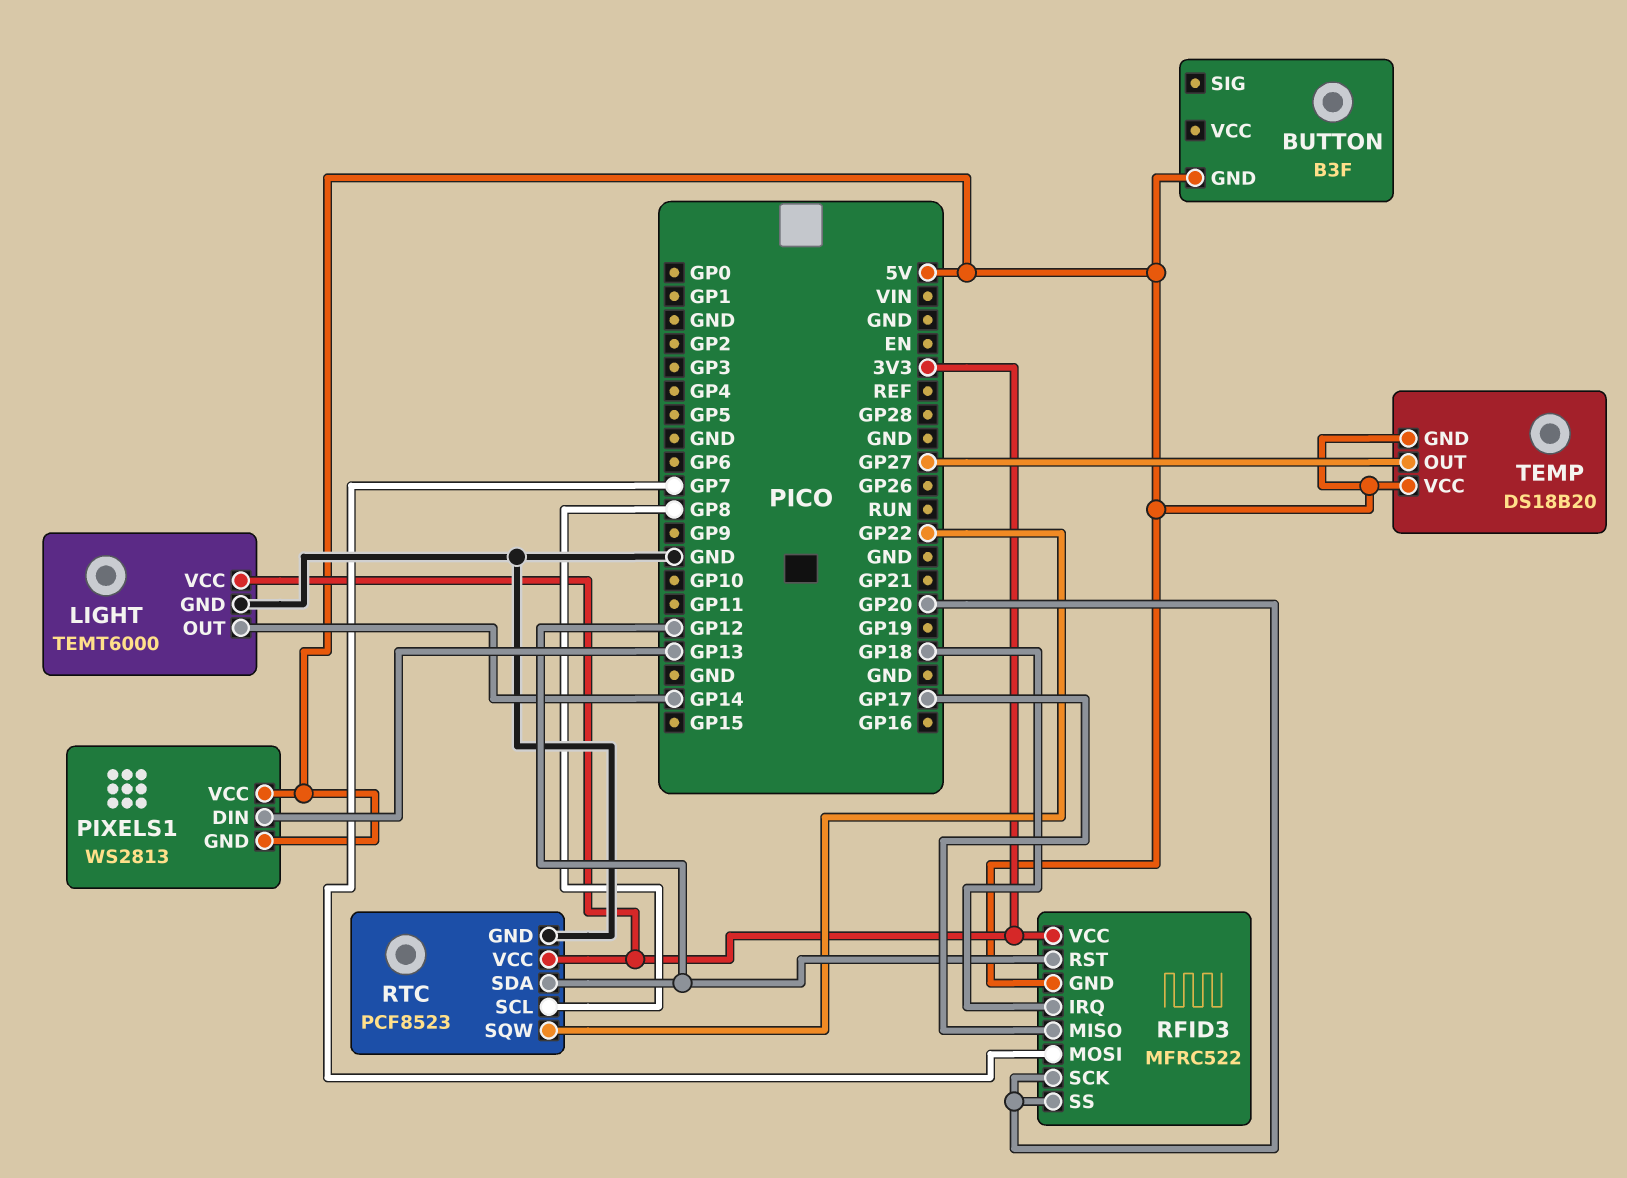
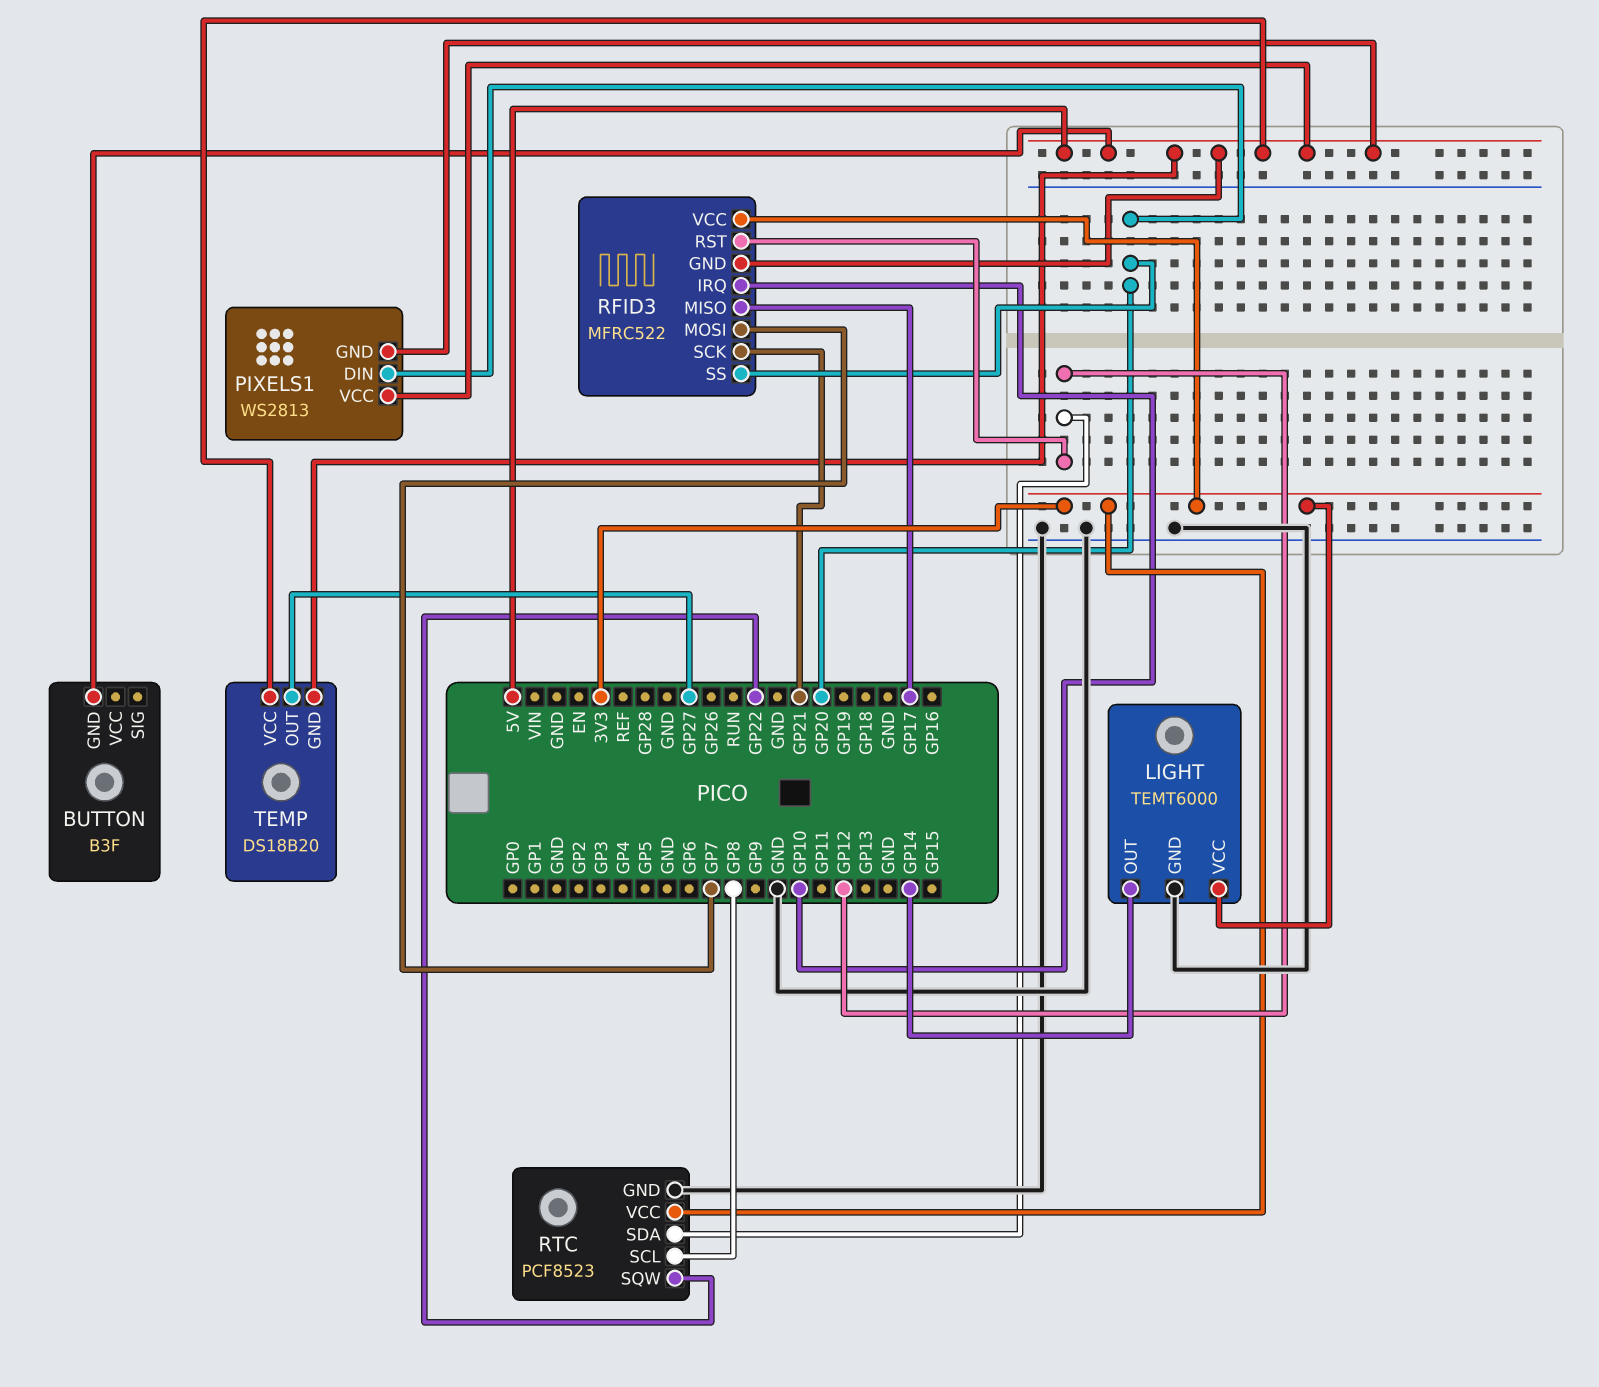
PIXELS1 pin DIN: GP13 -> GP20
RFID3 pin IRQ: GP18 -> GP10
RFID3 pin SCK: GP20 -> GP21

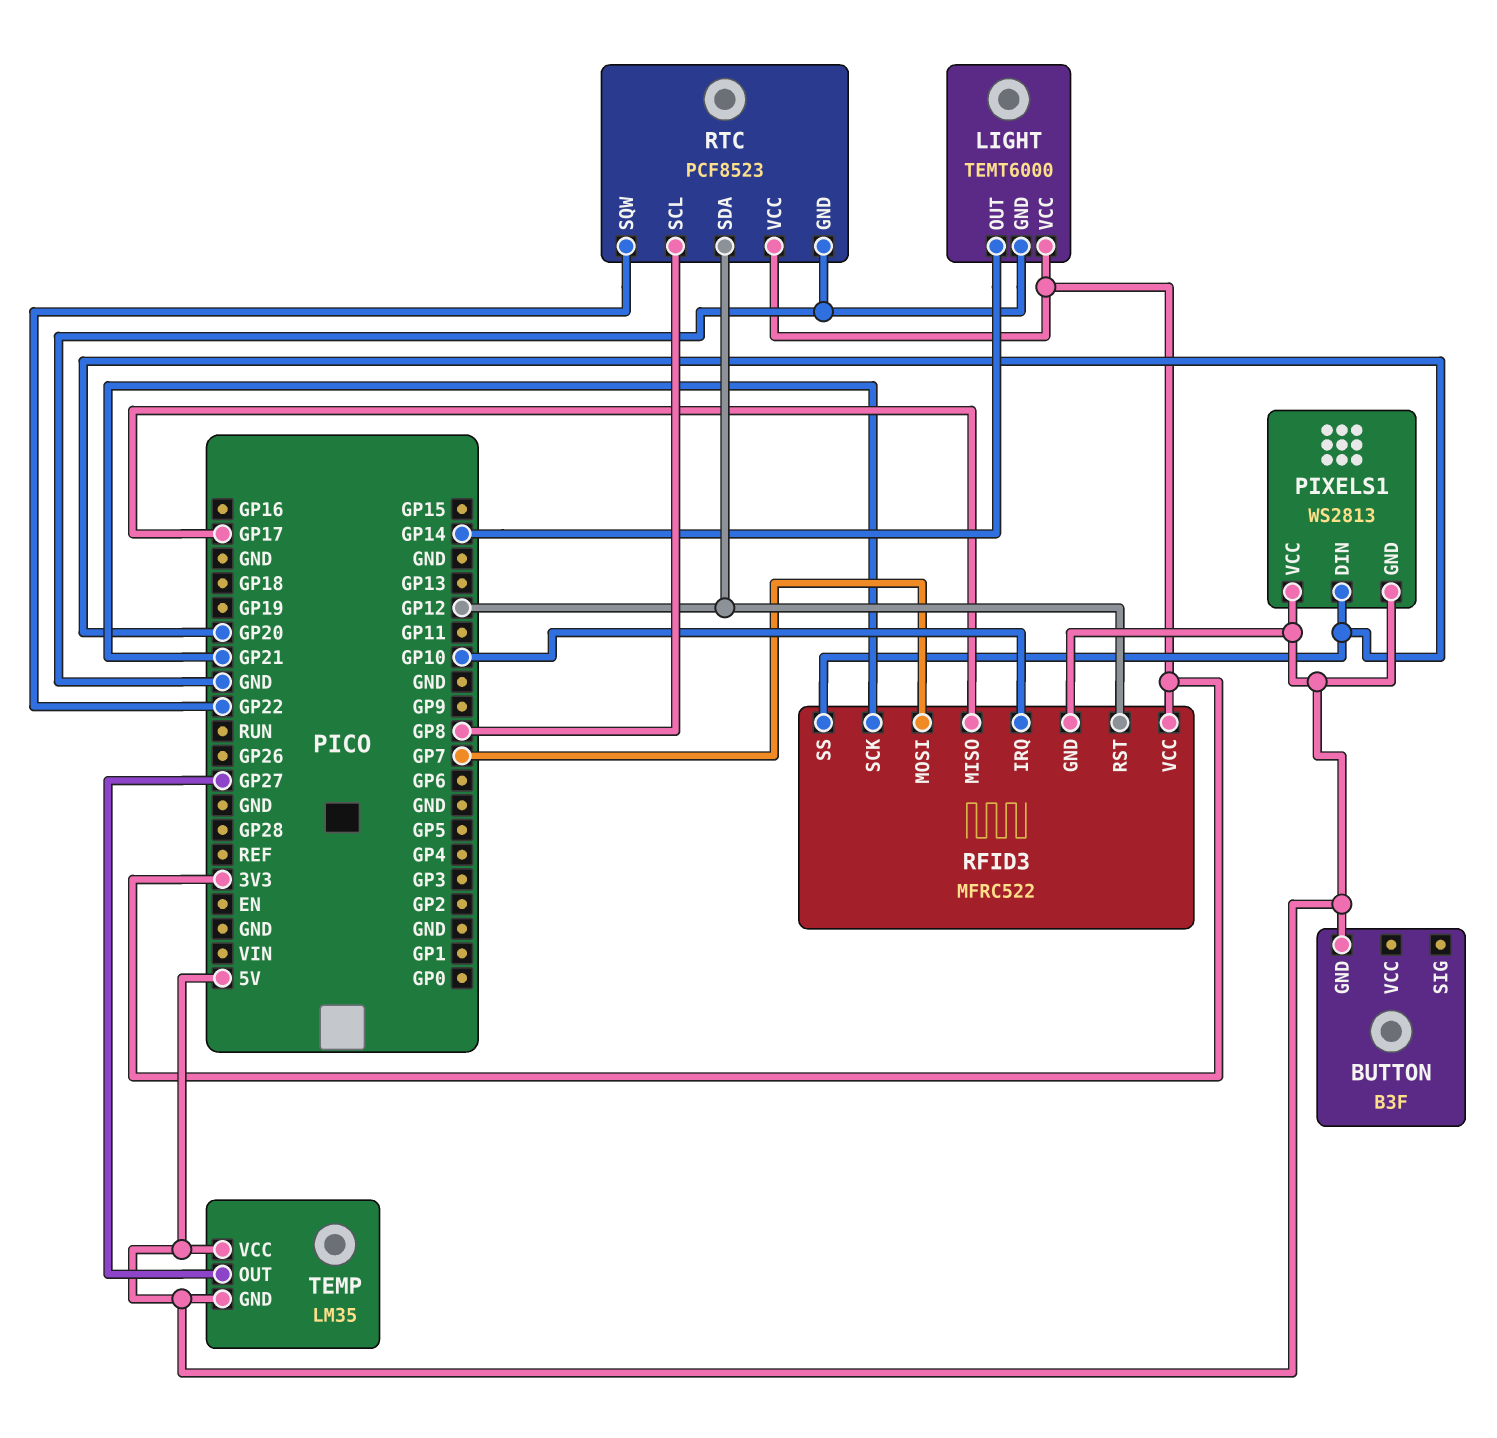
TEMP: DS18B20 -> LM35

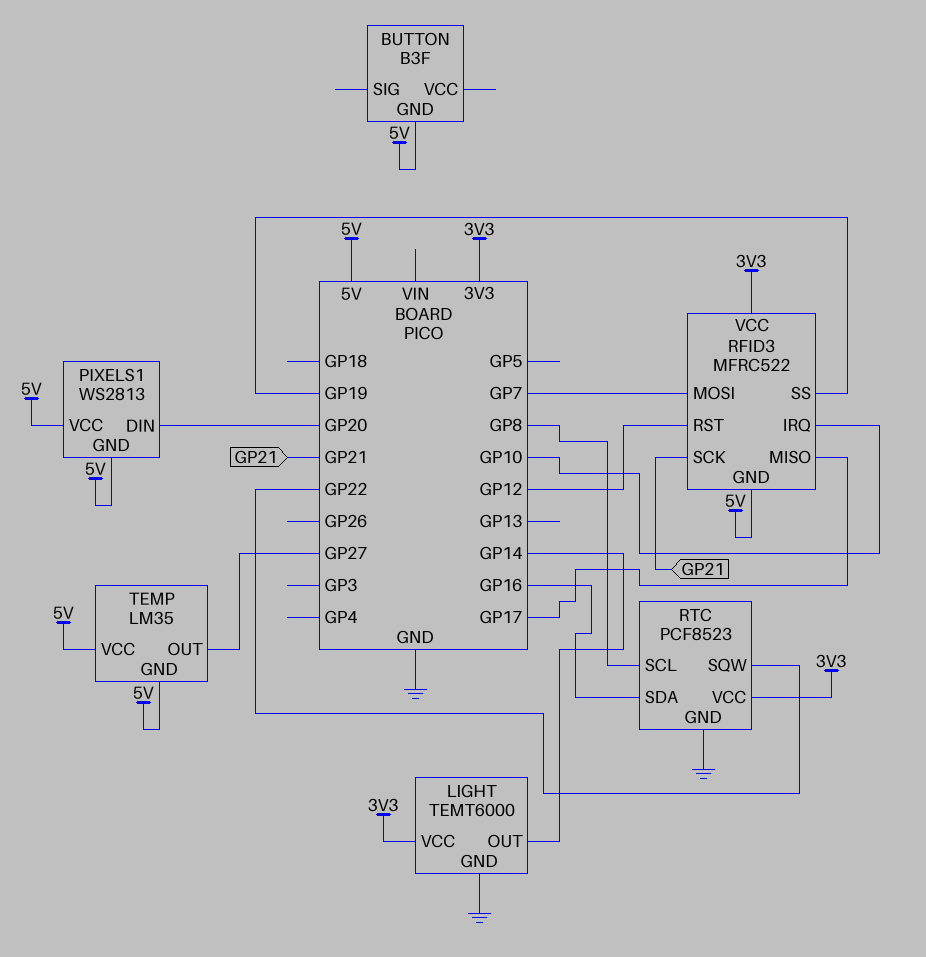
RFID3 pin SS: GP20 -> GP19
RTC pin SDA: GP12 -> GP16

